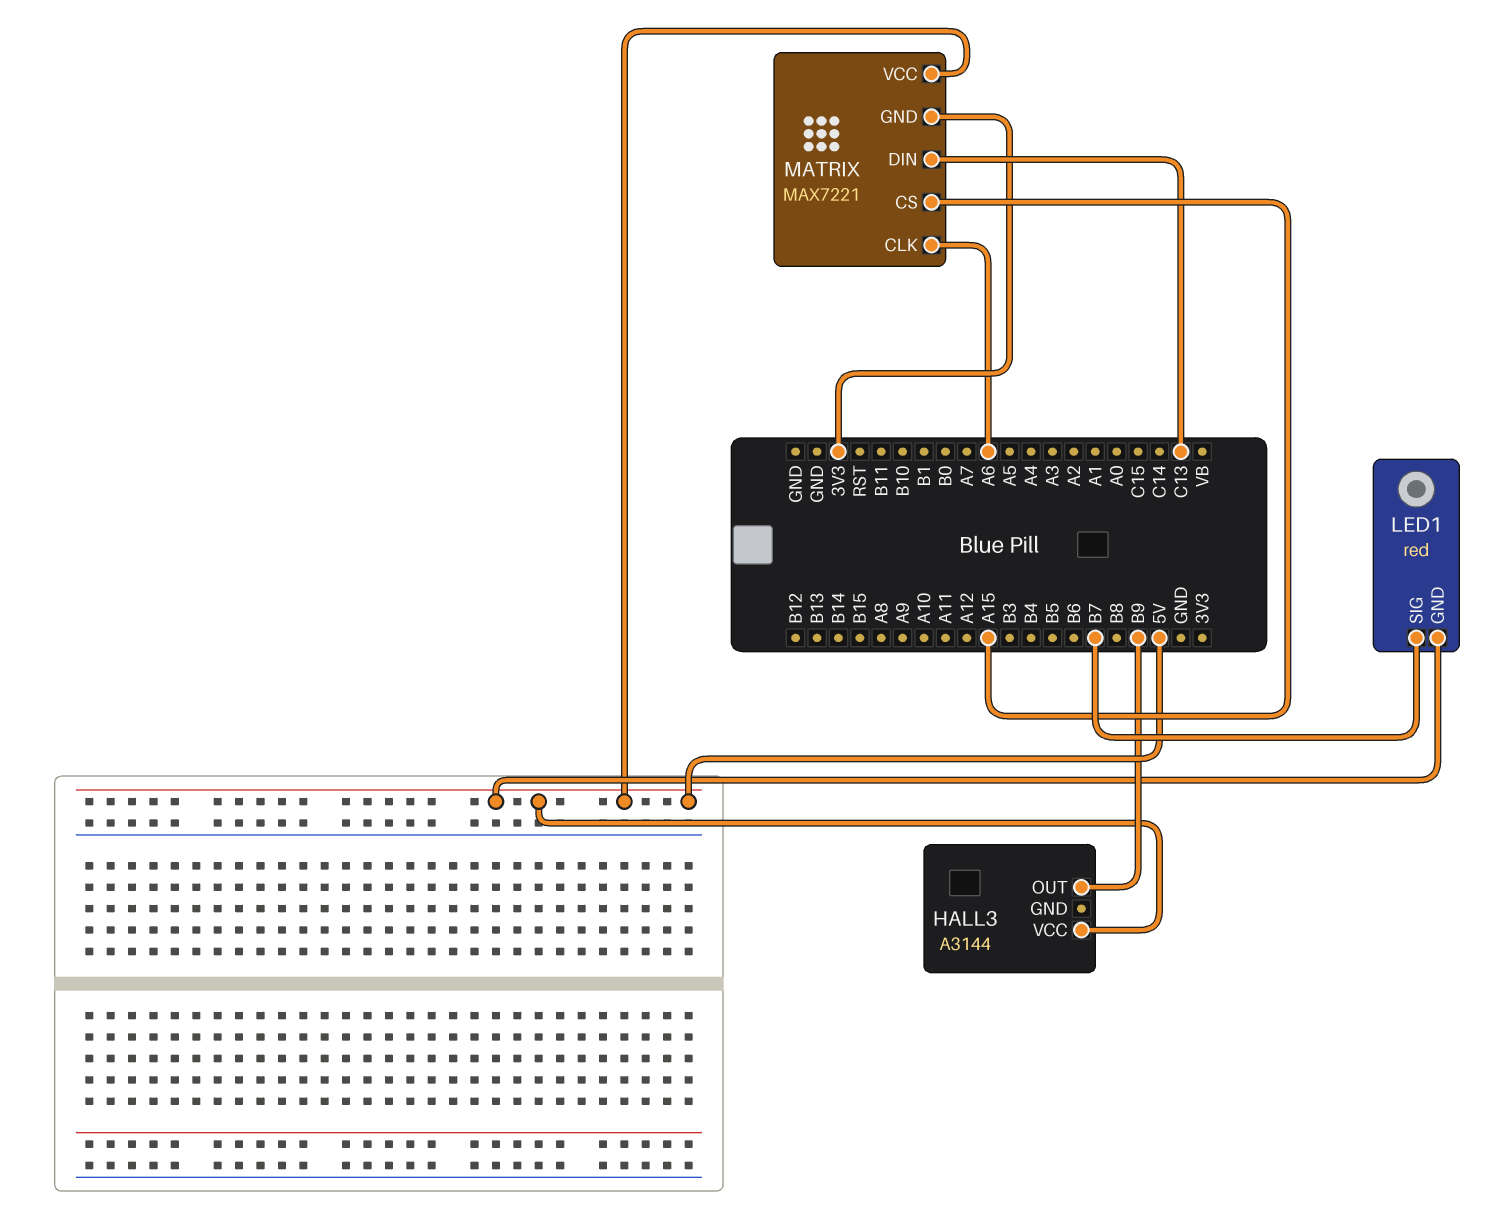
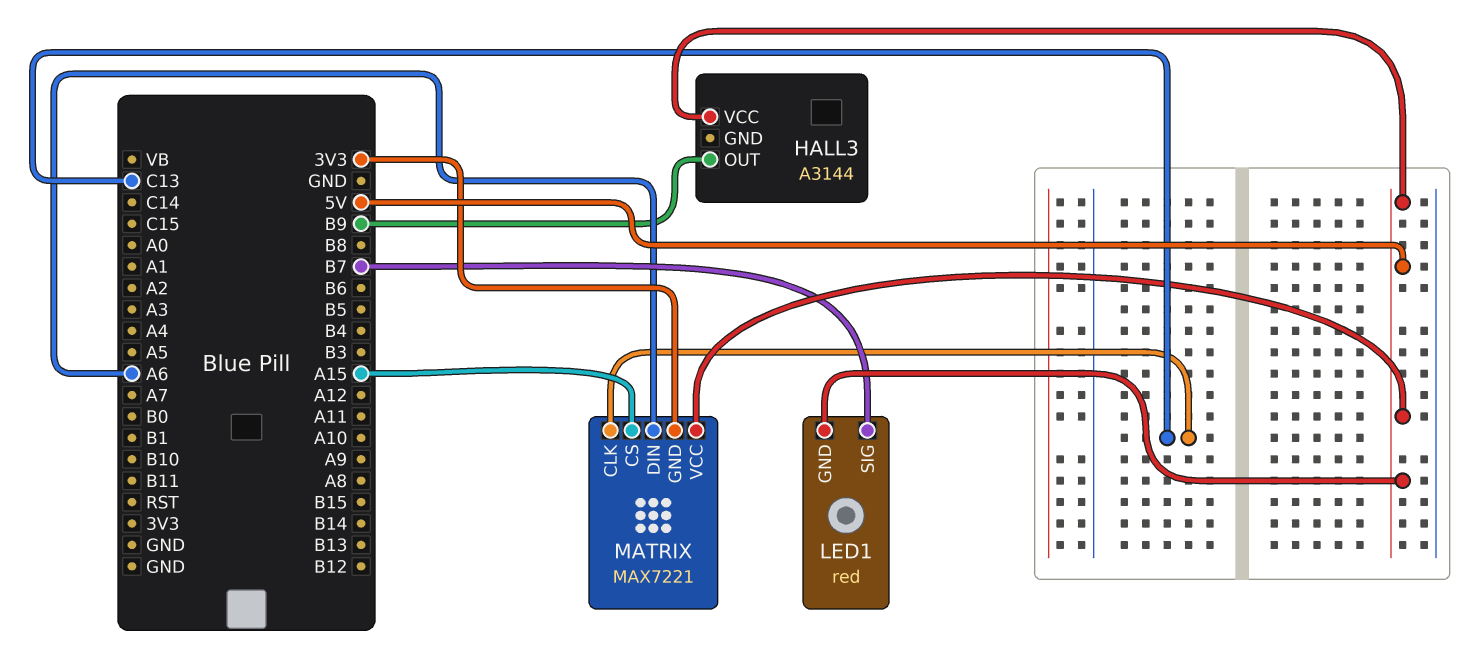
MATRIX pin CLK: A6 -> C13
MATRIX pin DIN: C13 -> A6

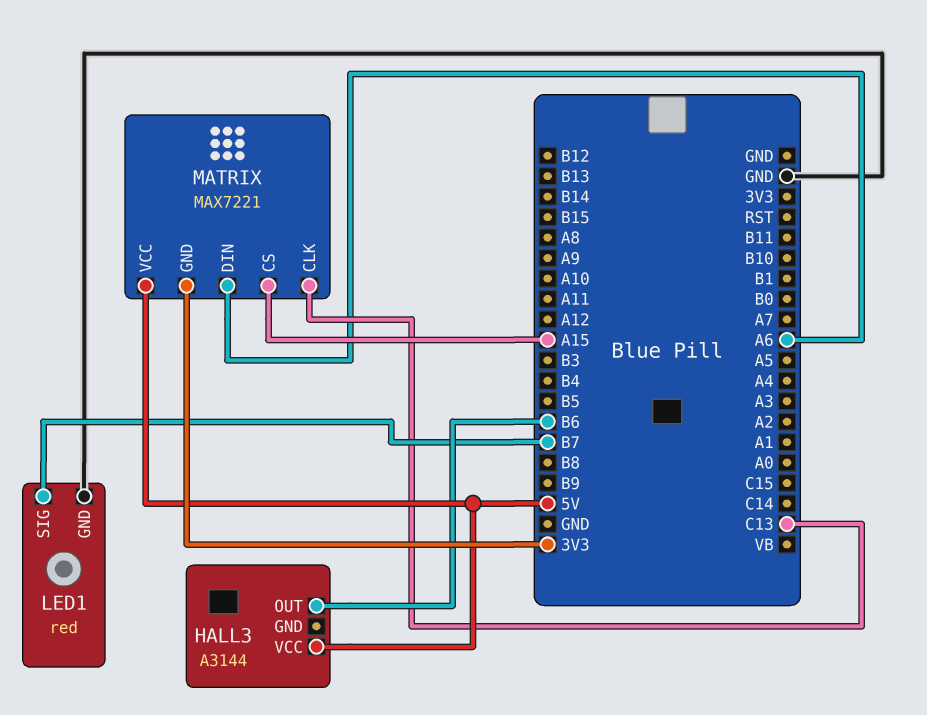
HALL3 pin OUT: B9 -> B6
LED1 pin GND: 5V -> GND

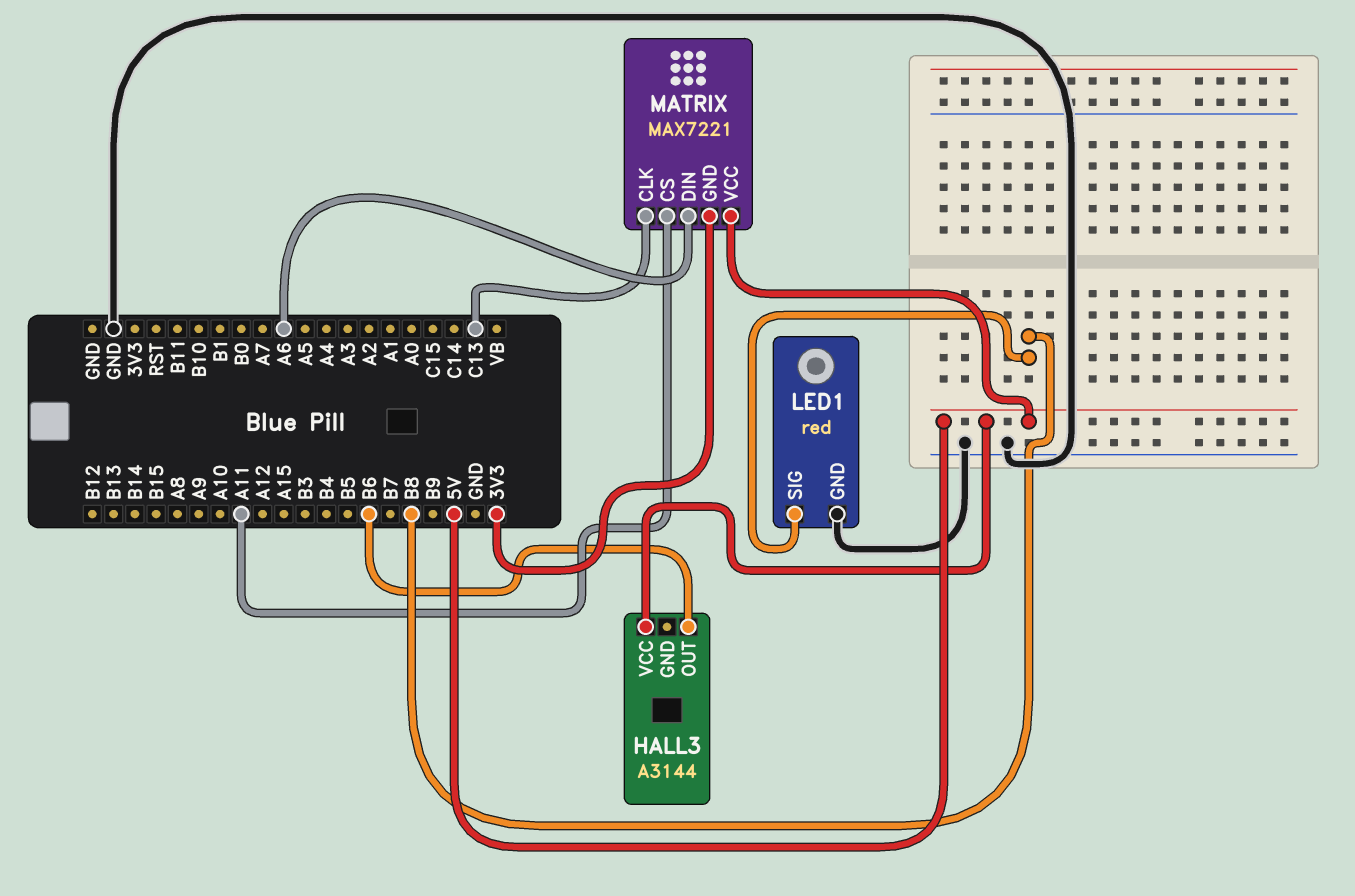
LED1 pin SIG: B7 -> B8
MATRIX pin CS: A15 -> A11

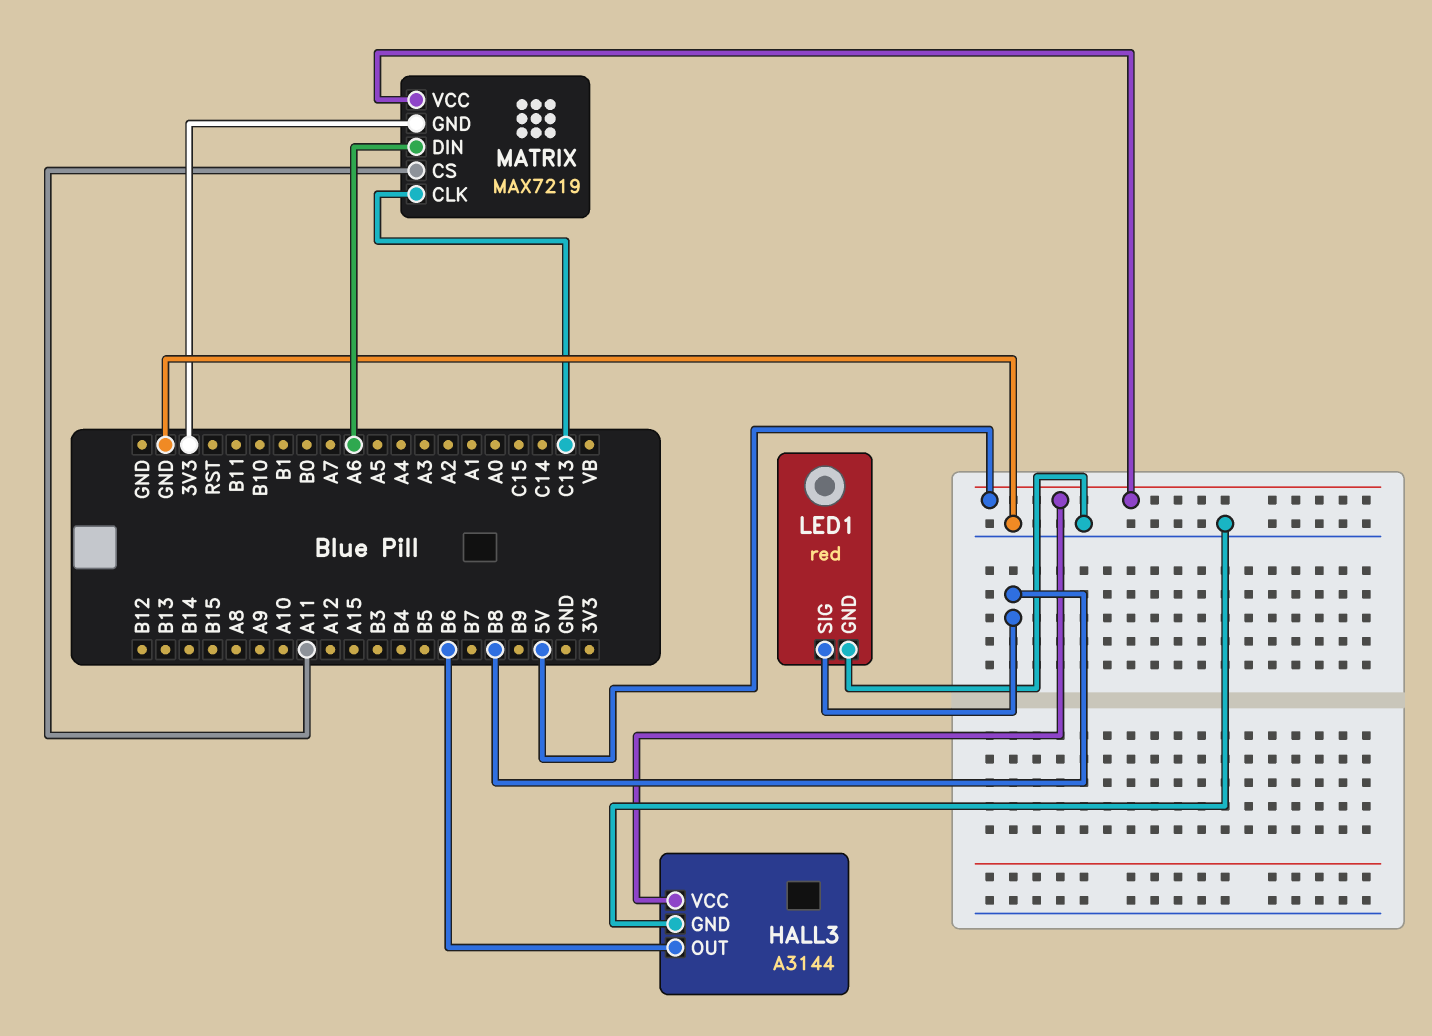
HALL3 pin GND: none -> GND
MATRIX: MAX7221 -> MAX7219

